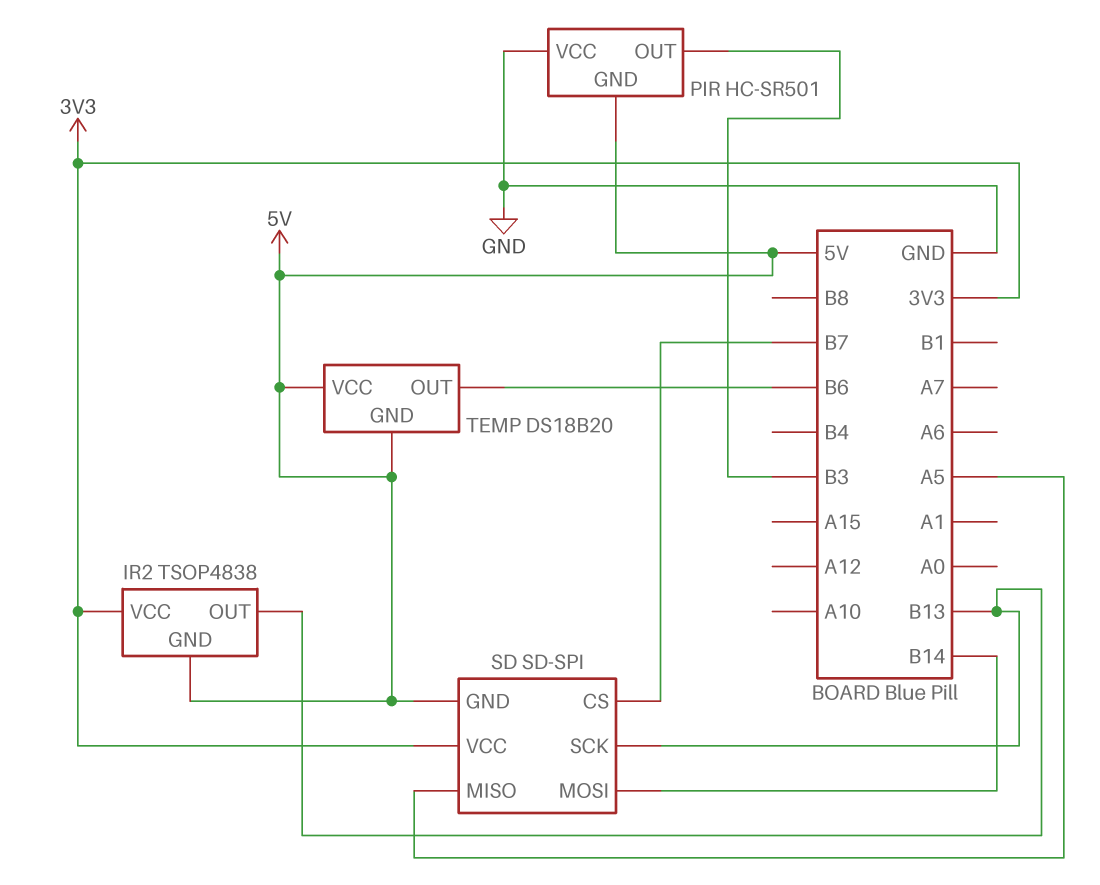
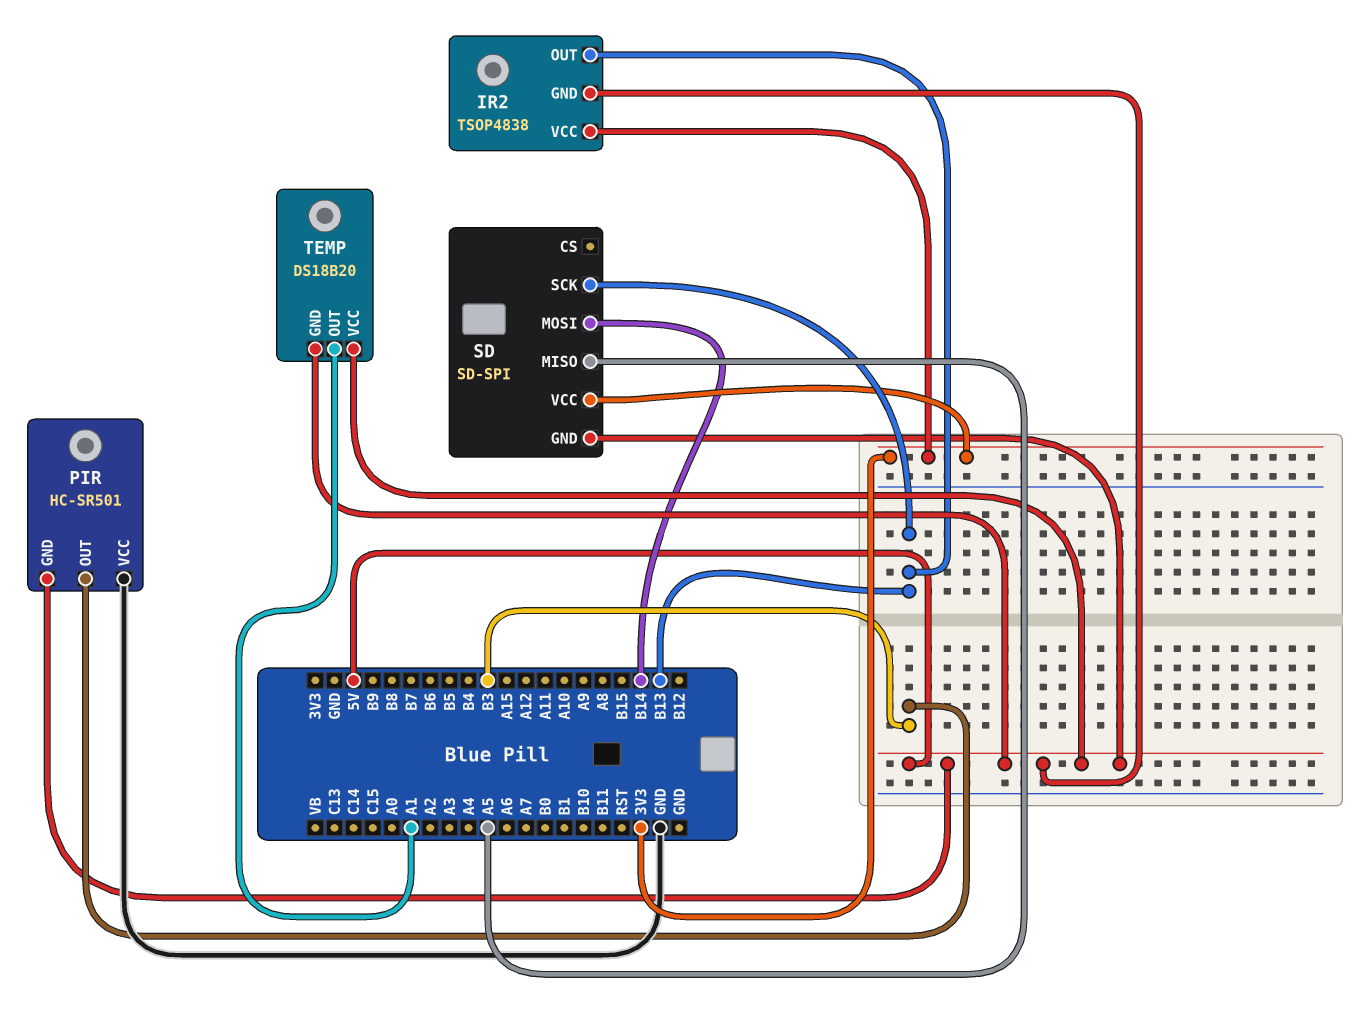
SD pin CS: B7 -> none
TEMP pin OUT: B6 -> A1

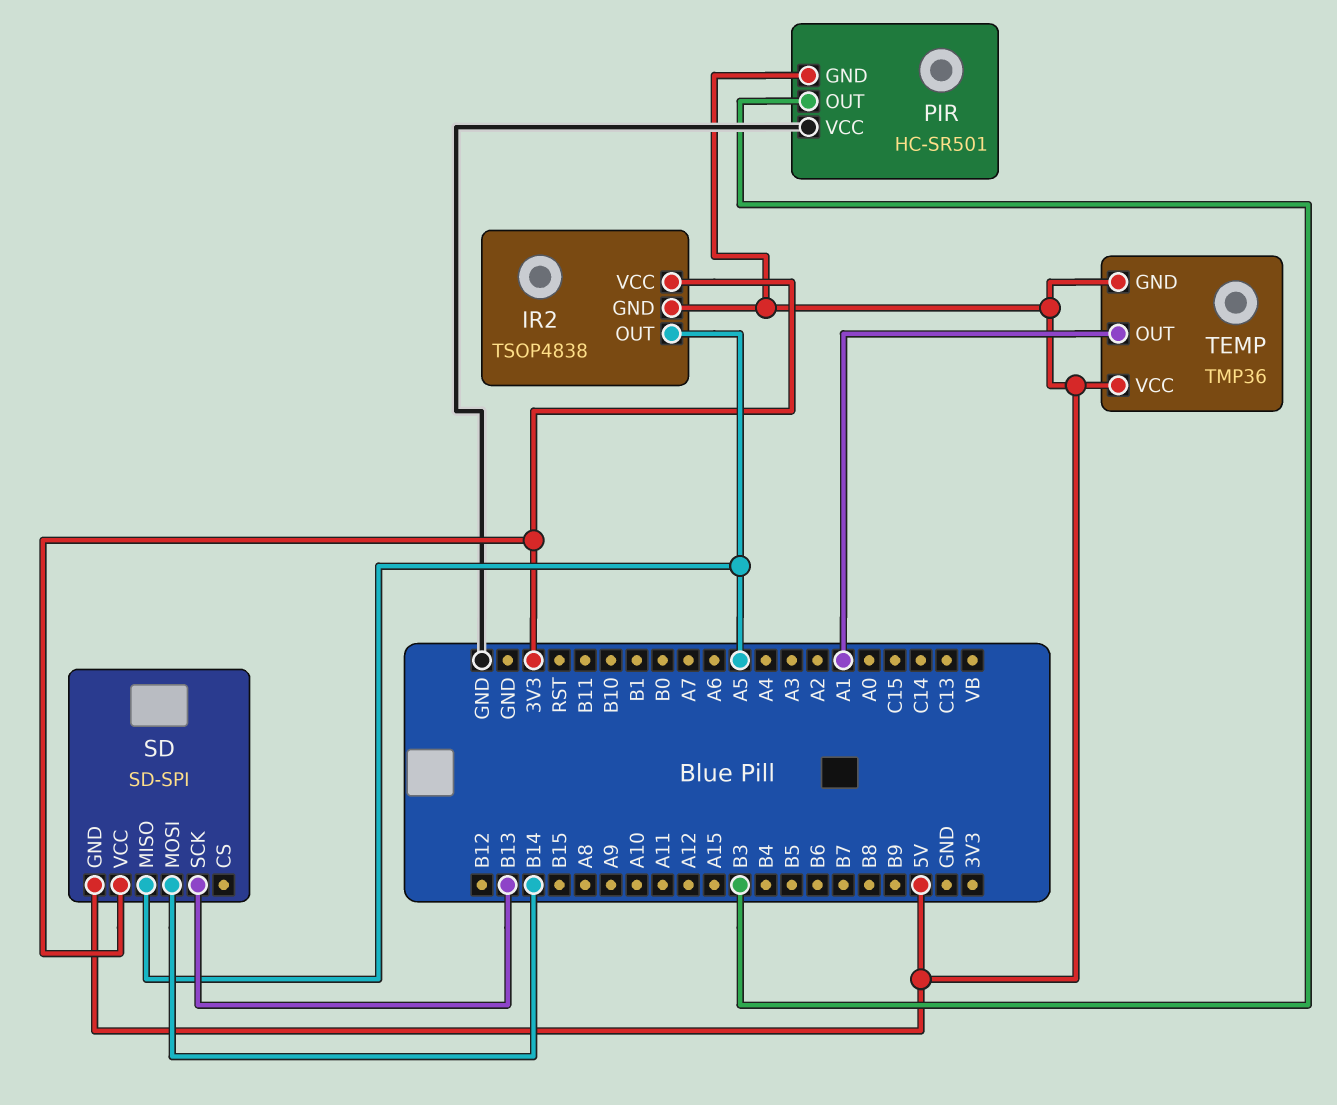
IR2 pin OUT: B13 -> A5
TEMP: DS18B20 -> TMP36

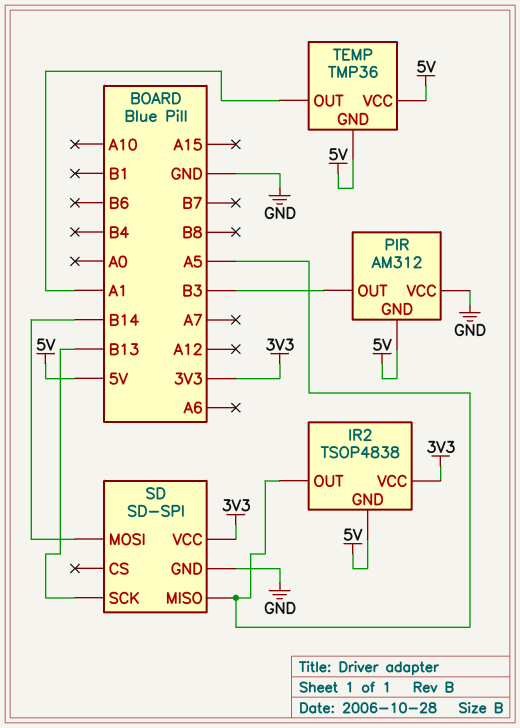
PIR: HC-SR501 -> AM312
SD pin GND: 5V -> GND

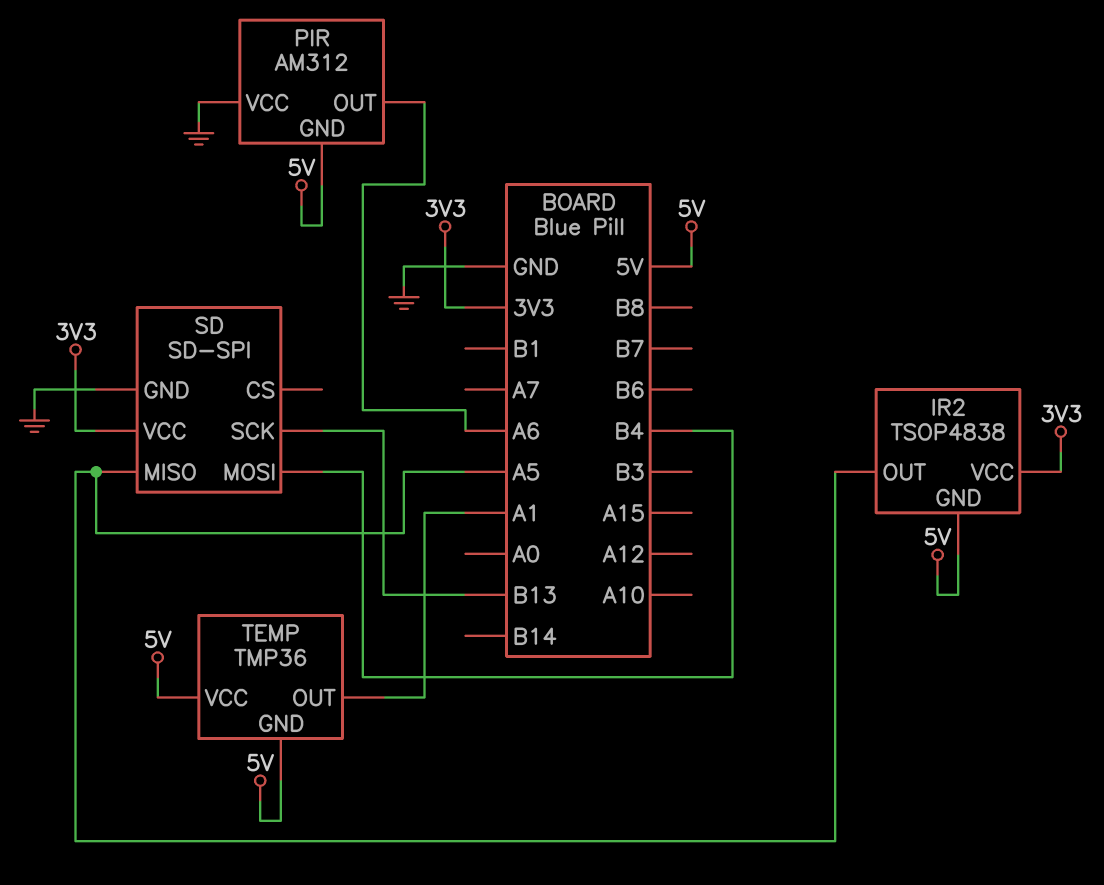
PIR pin OUT: B3 -> A6
SD pin MOSI: B14 -> B4

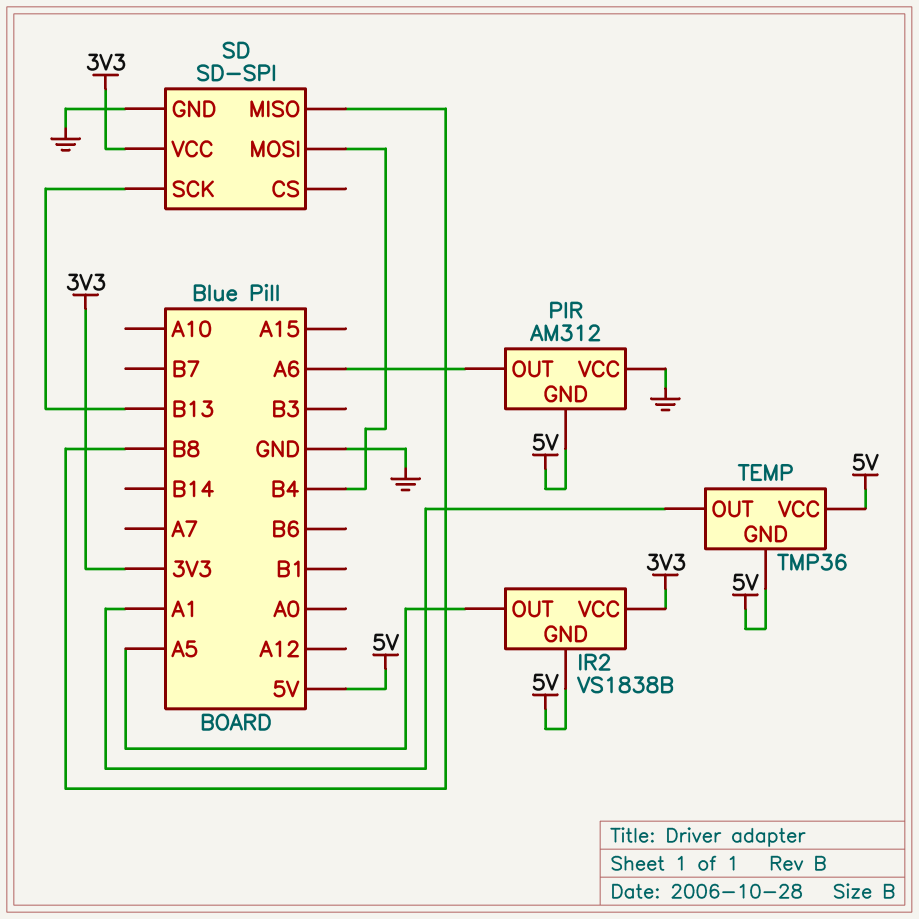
IR2: TSOP4838 -> VS1838B
SD pin MISO: A5 -> B8

